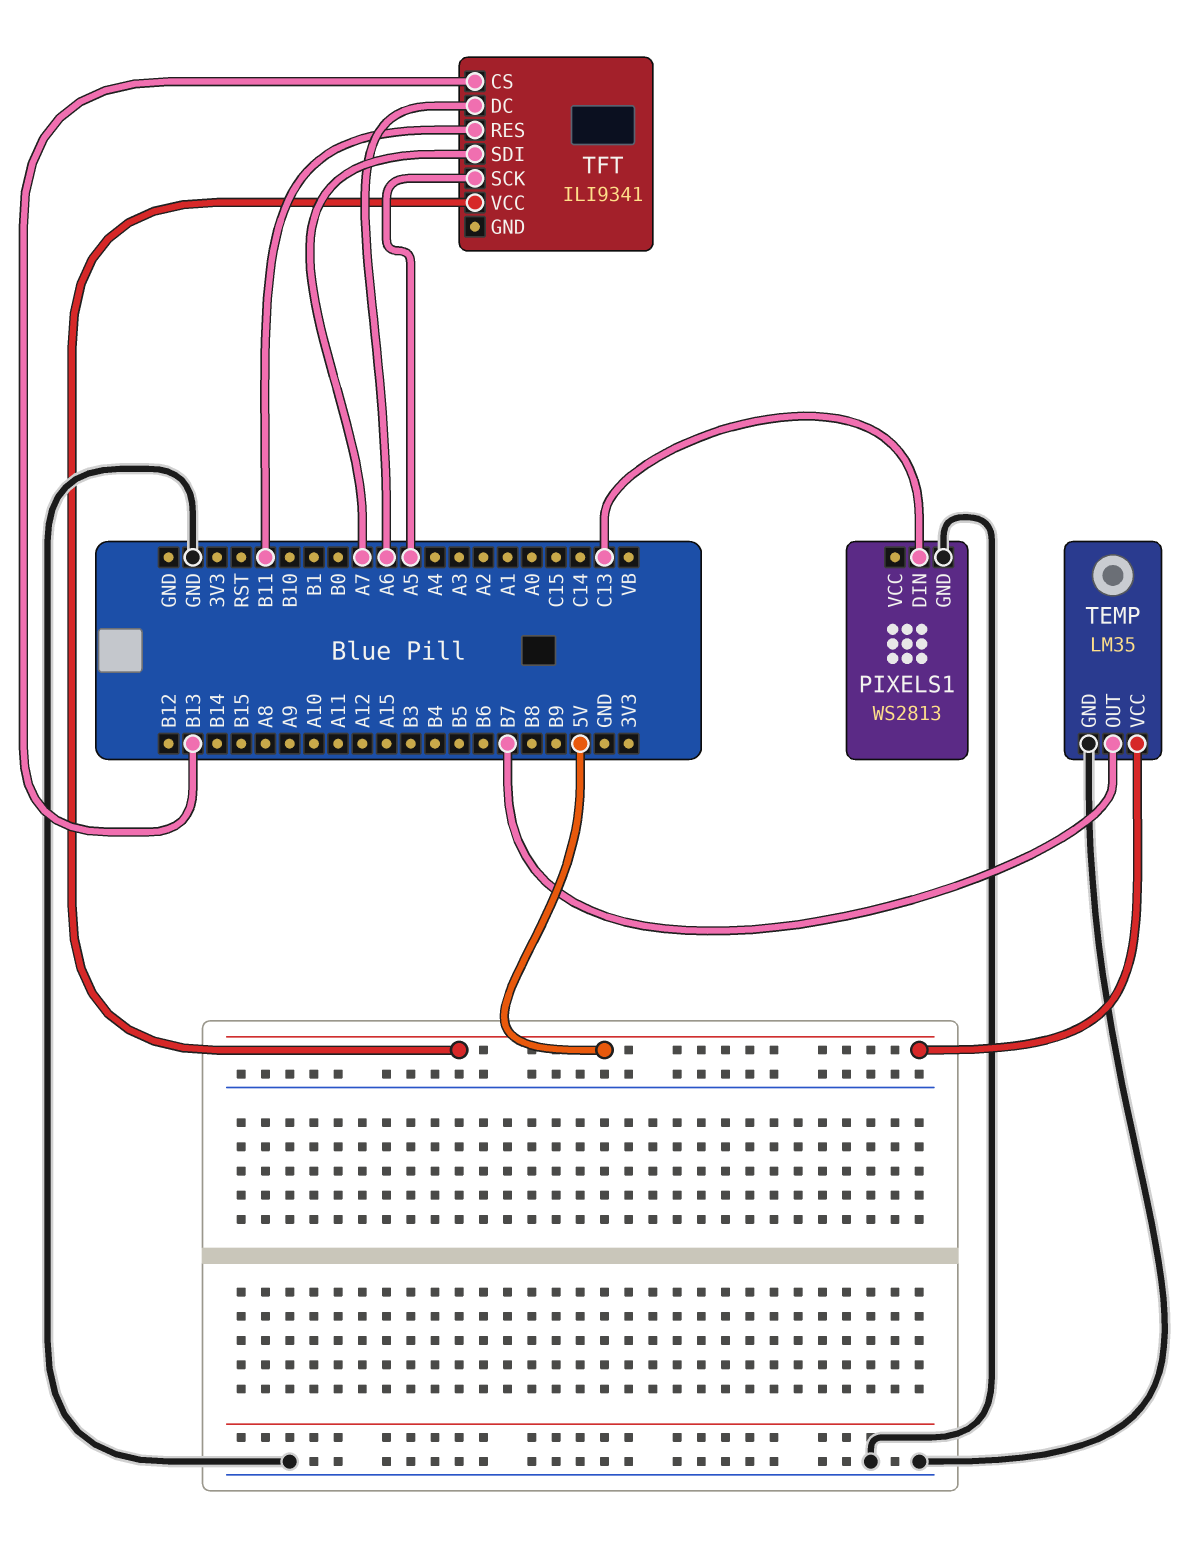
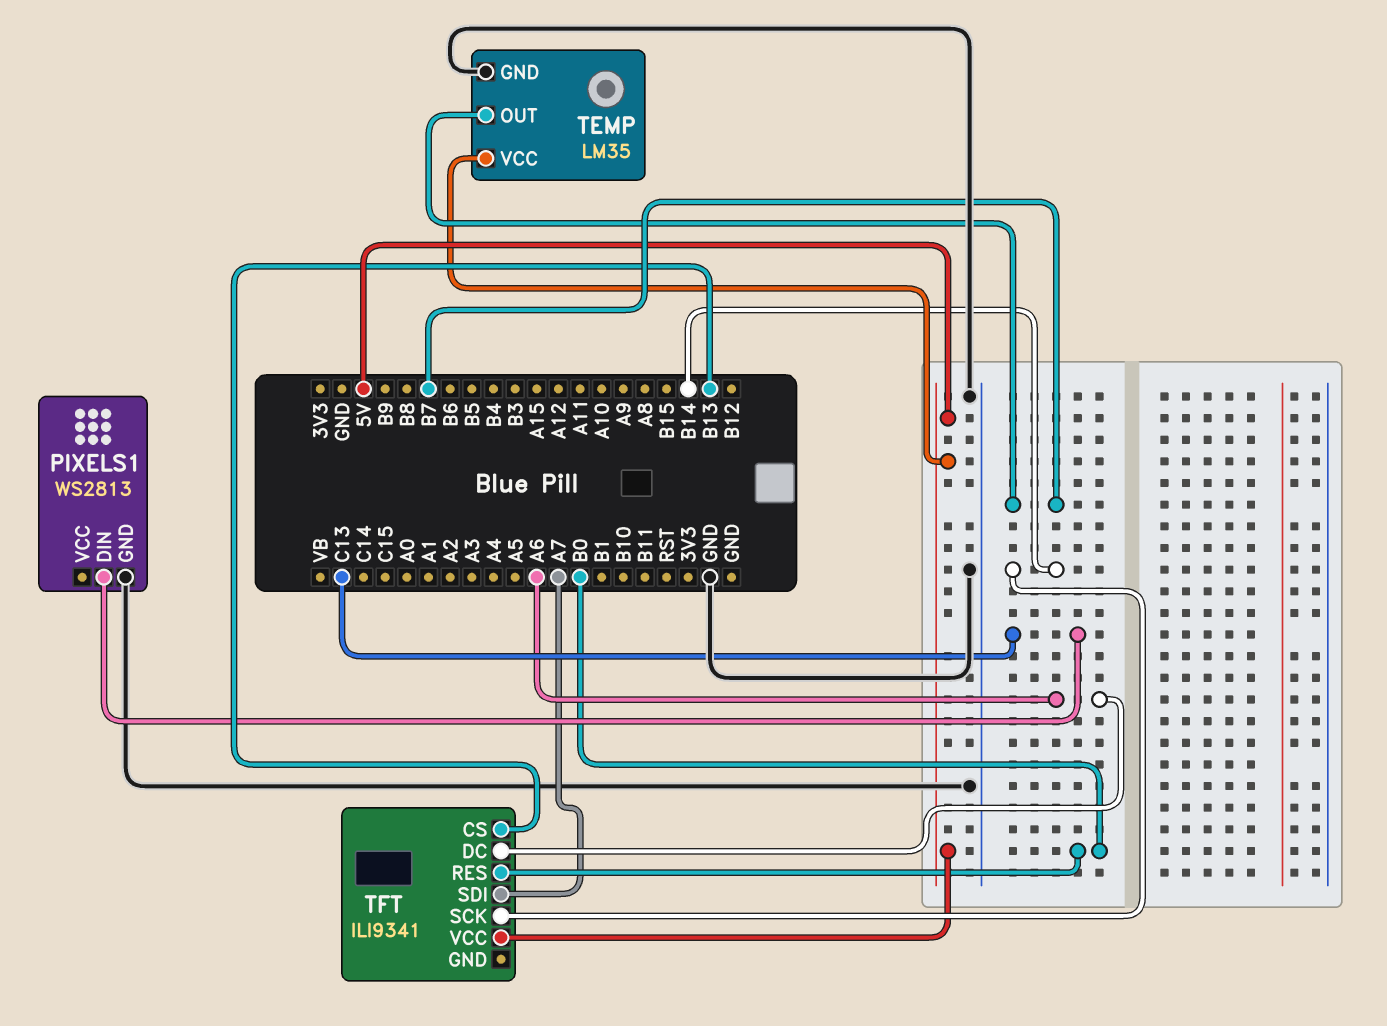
TFT pin RES: B11 -> B0
TFT pin SCK: A5 -> B14

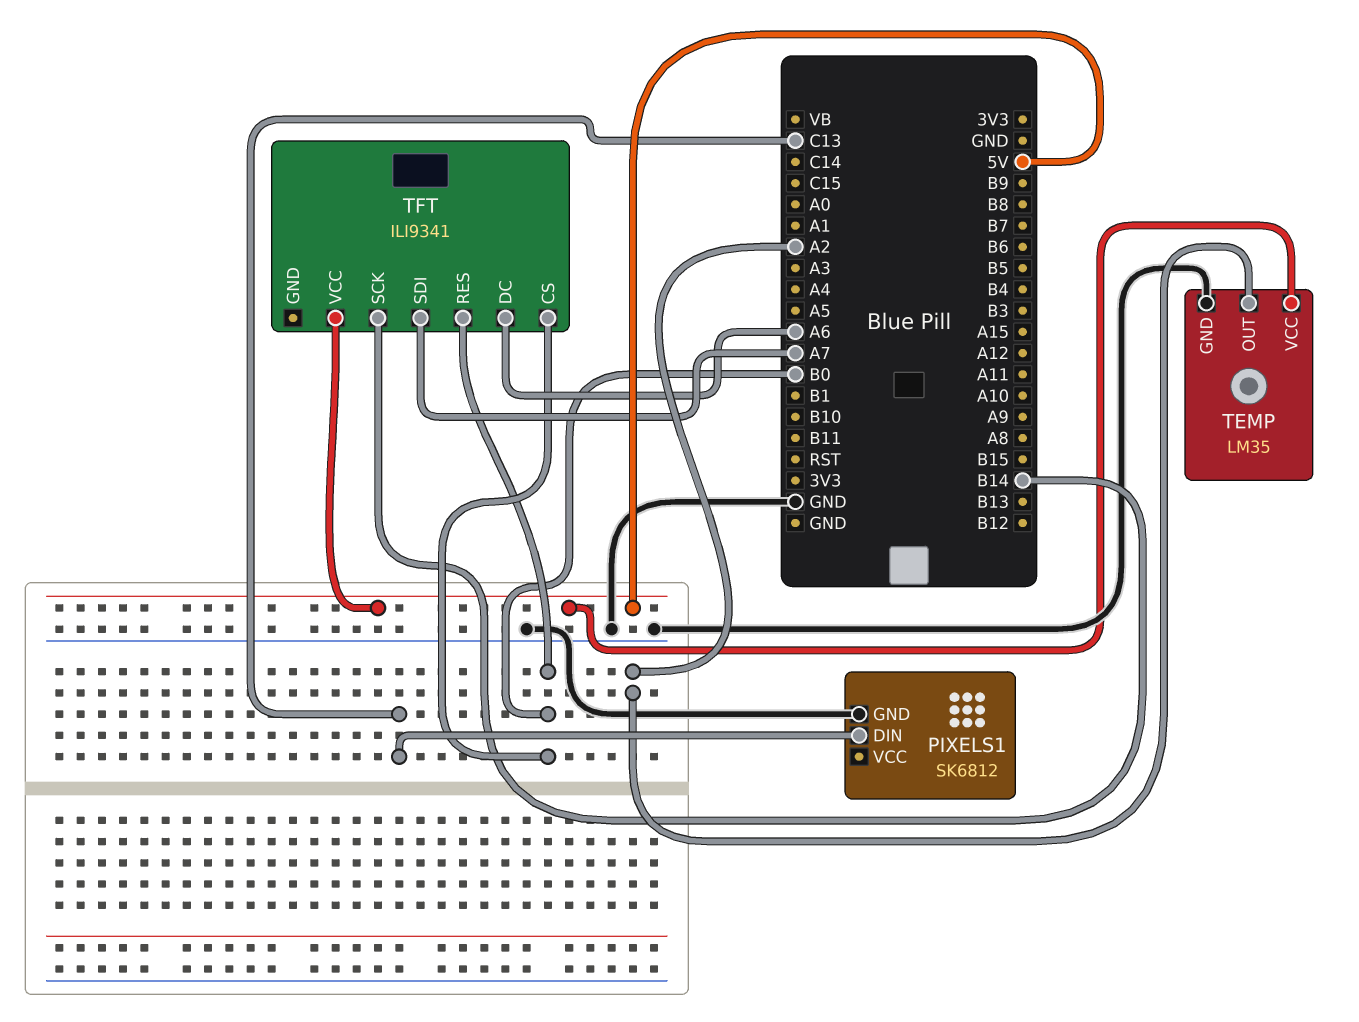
PIXELS1: WS2813 -> SK6812
TEMP pin OUT: B7 -> A2
TFT pin CS: B13 -> B0

